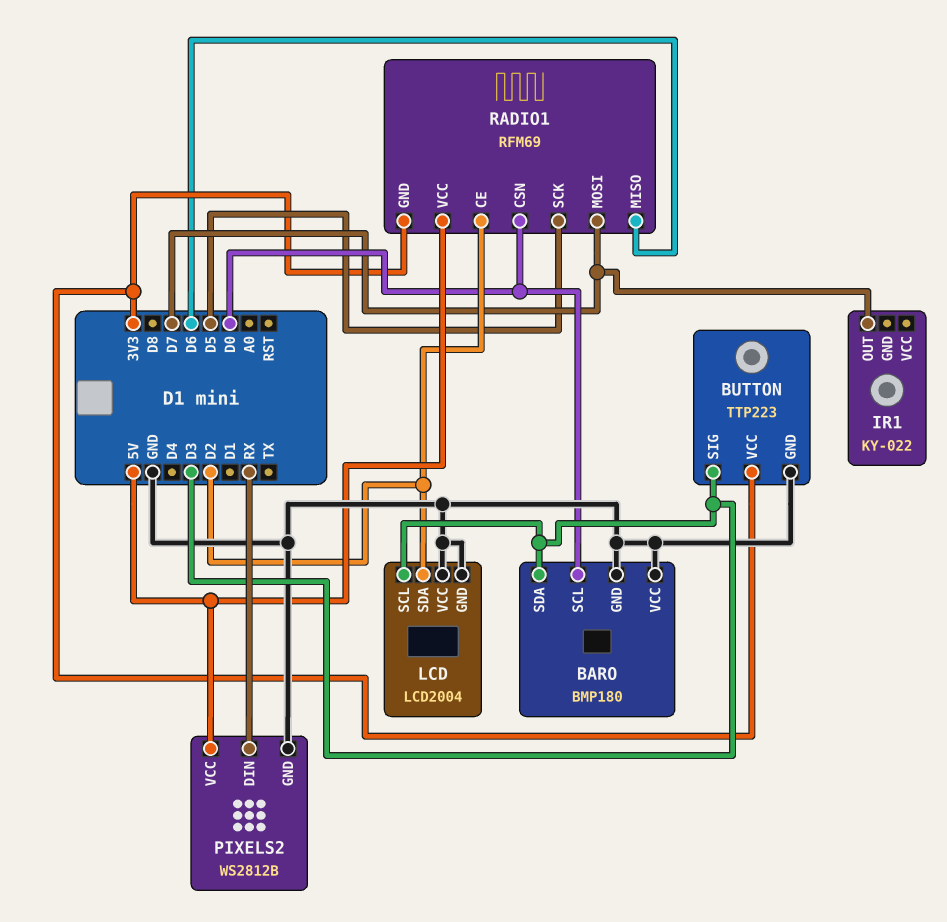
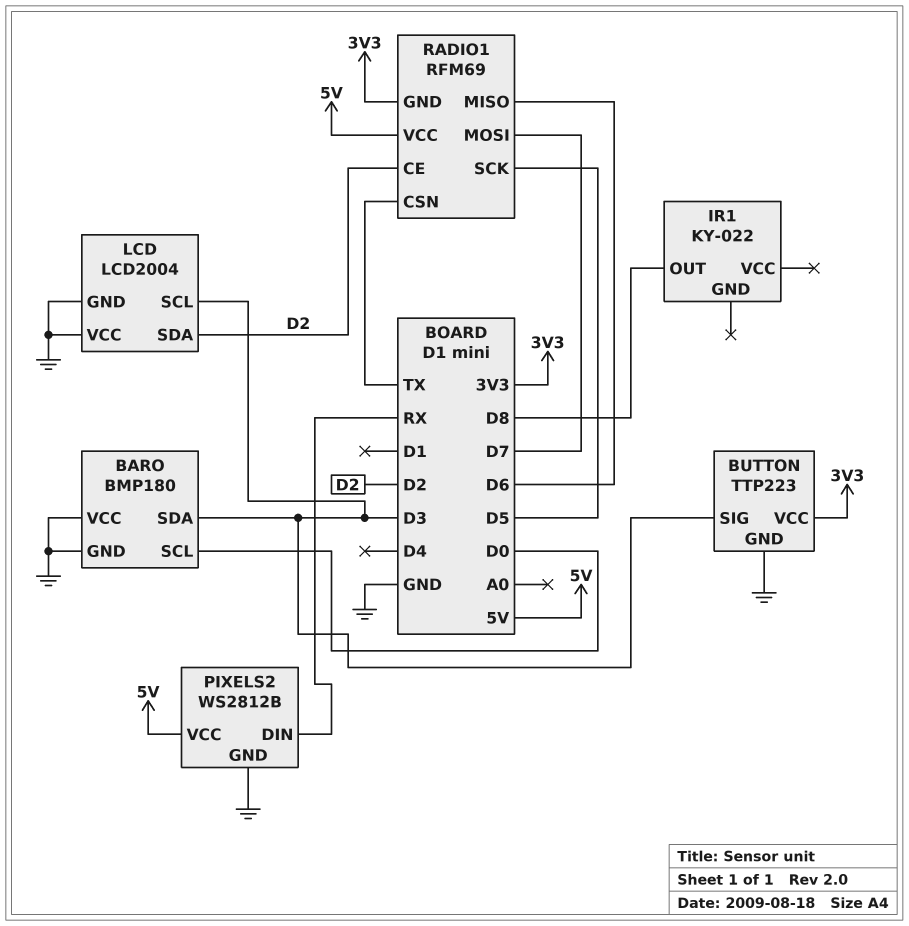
IR1 pin OUT: D7 -> D8
RADIO1 pin CSN: D0 -> TX

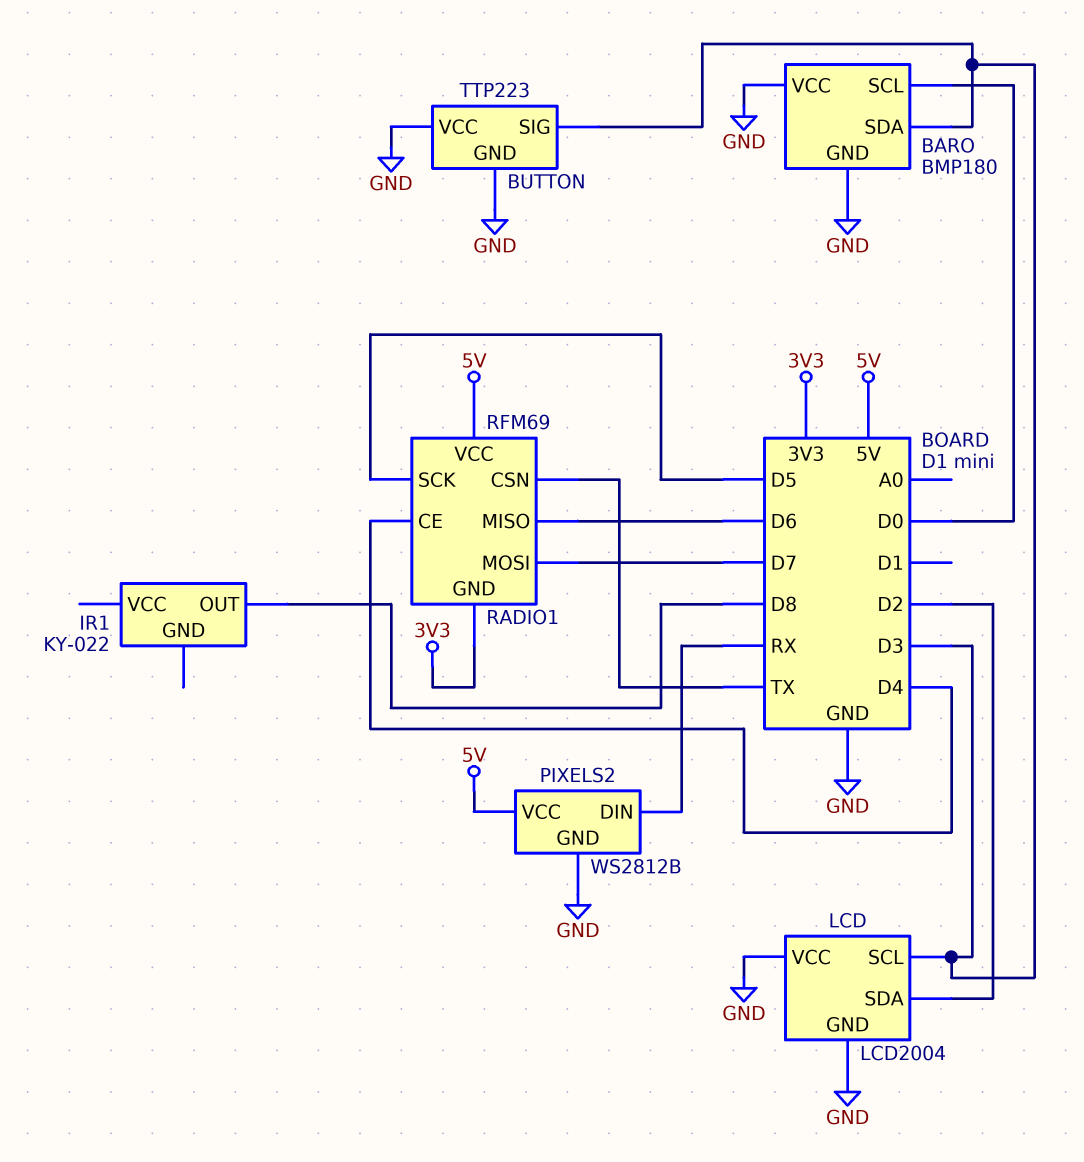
BUTTON pin VCC: 3V3 -> GND
RADIO1 pin CE: D2 -> D4

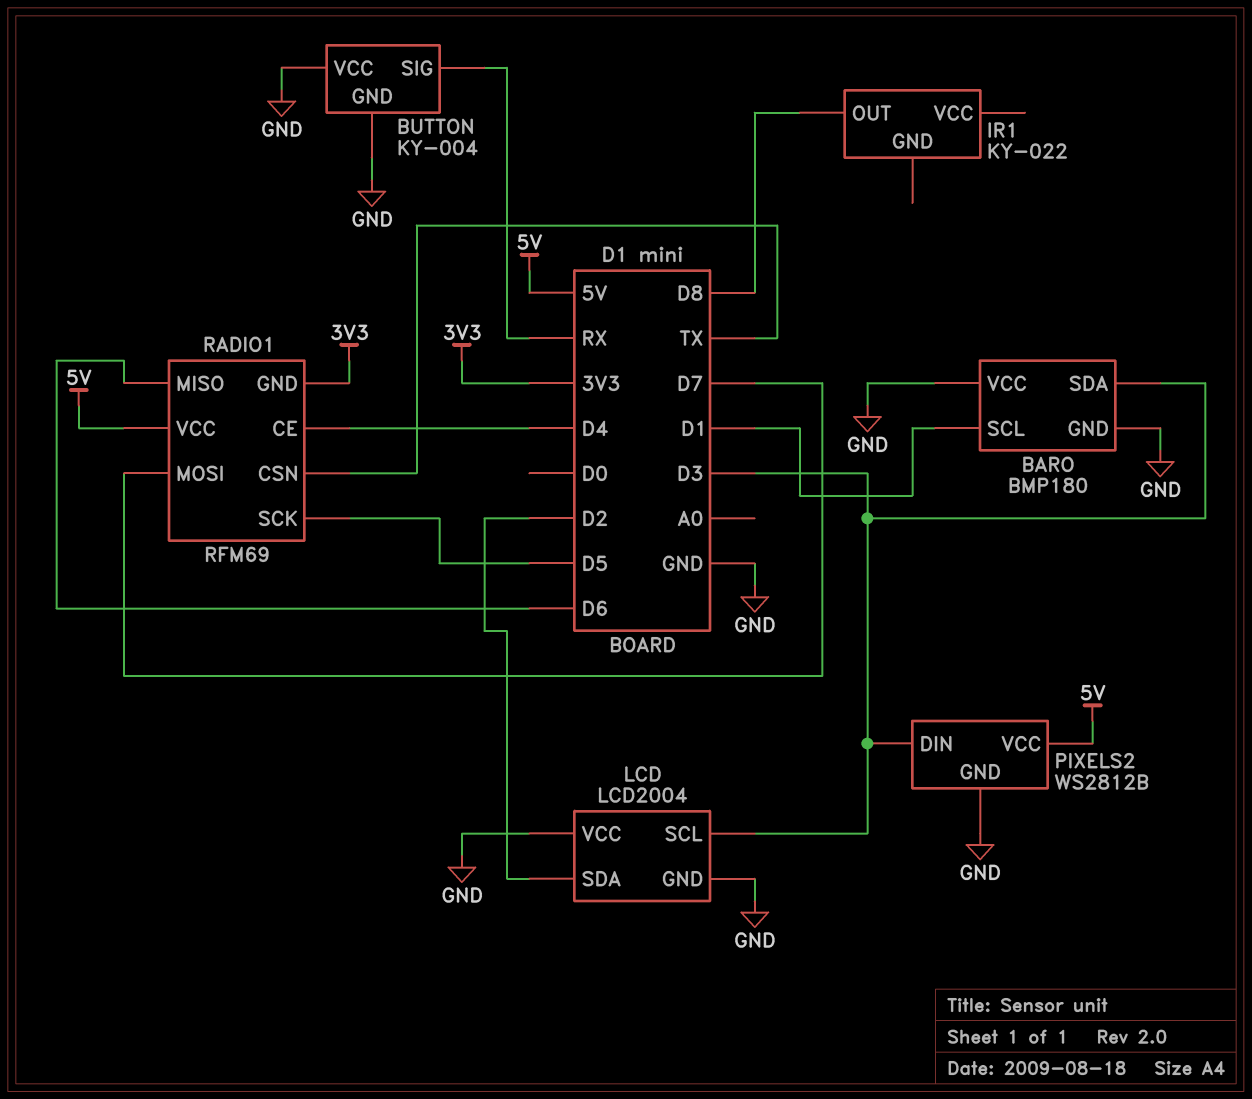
BARO pin SCL: D0 -> D1
BUTTON: TTP223 -> KY-004
BUTTON pin SIG: D3 -> RX
PIXELS2 pin DIN: RX -> D3

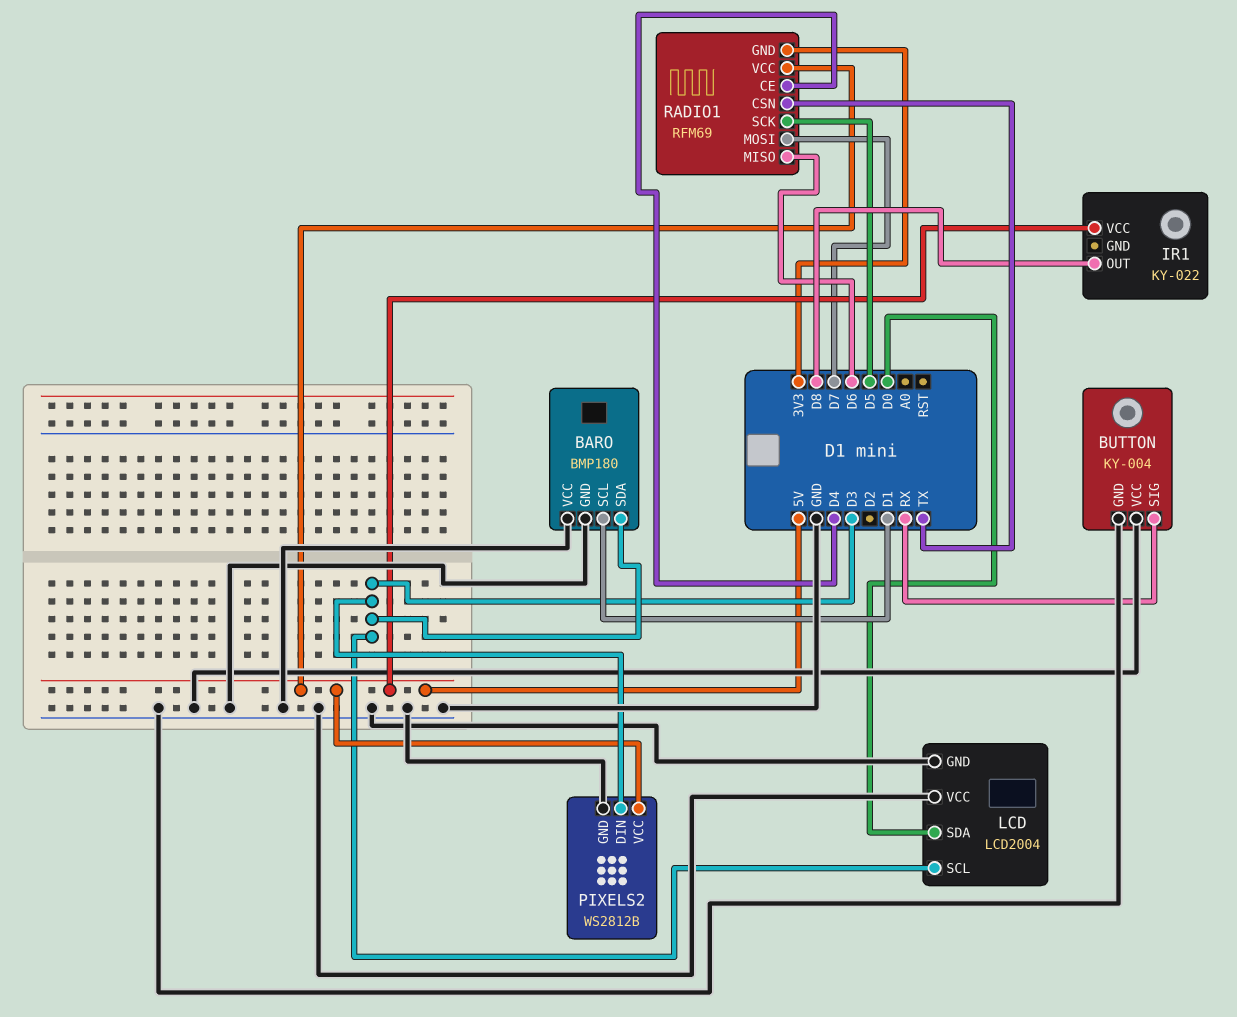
IR1 pin VCC: none -> 5V
LCD pin SDA: D2 -> D0

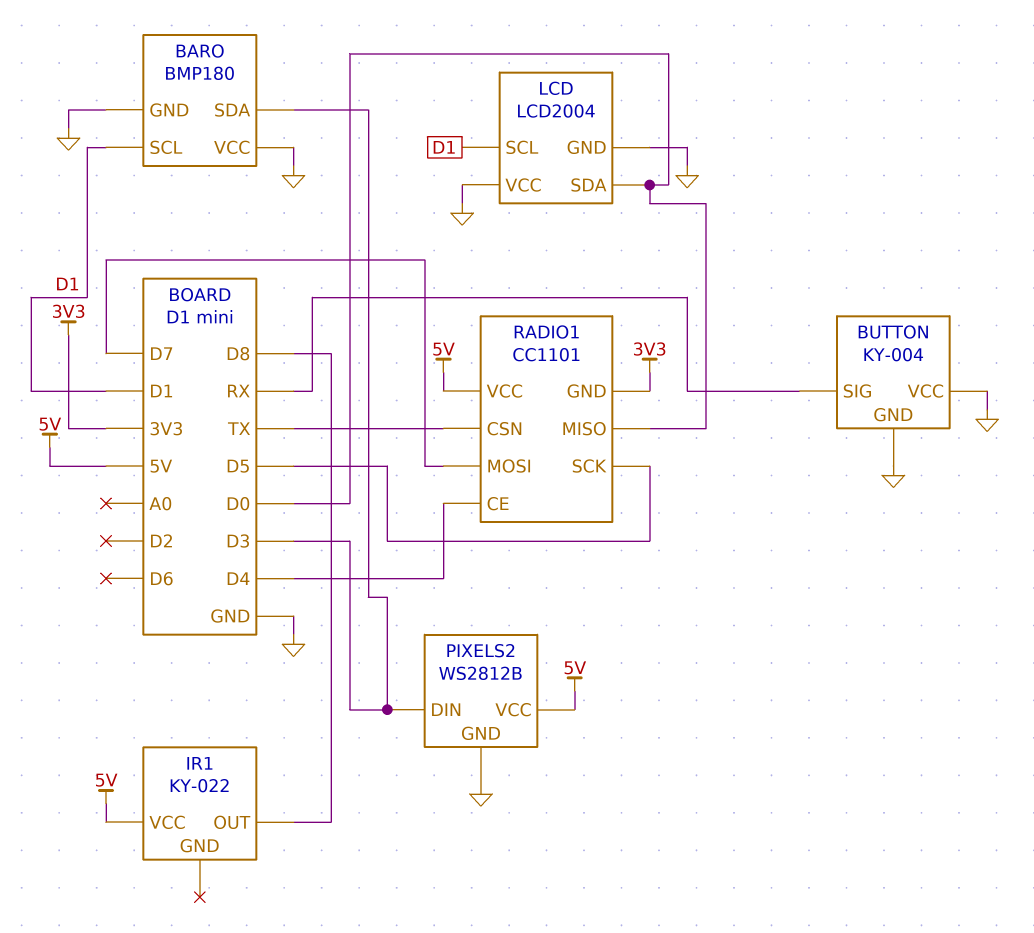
LCD pin SCL: D3 -> D1
RADIO1: RFM69 -> CC1101
RADIO1 pin MISO: D6 -> D0

